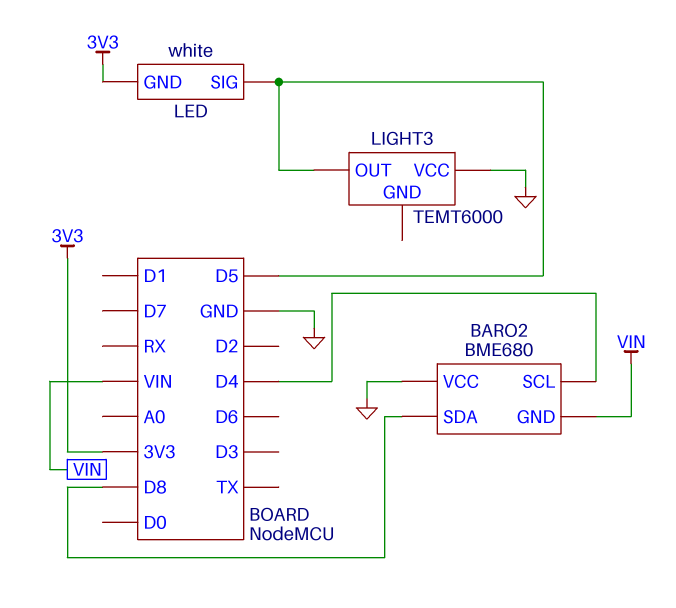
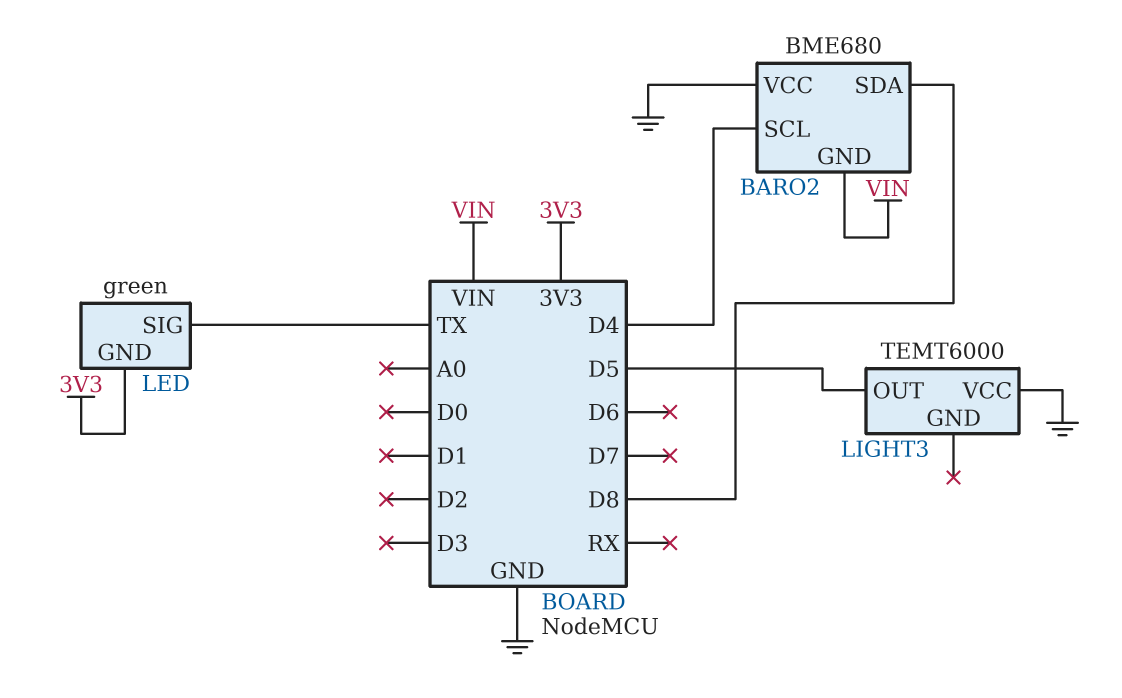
LED: white -> green
LED pin SIG: D5 -> TX

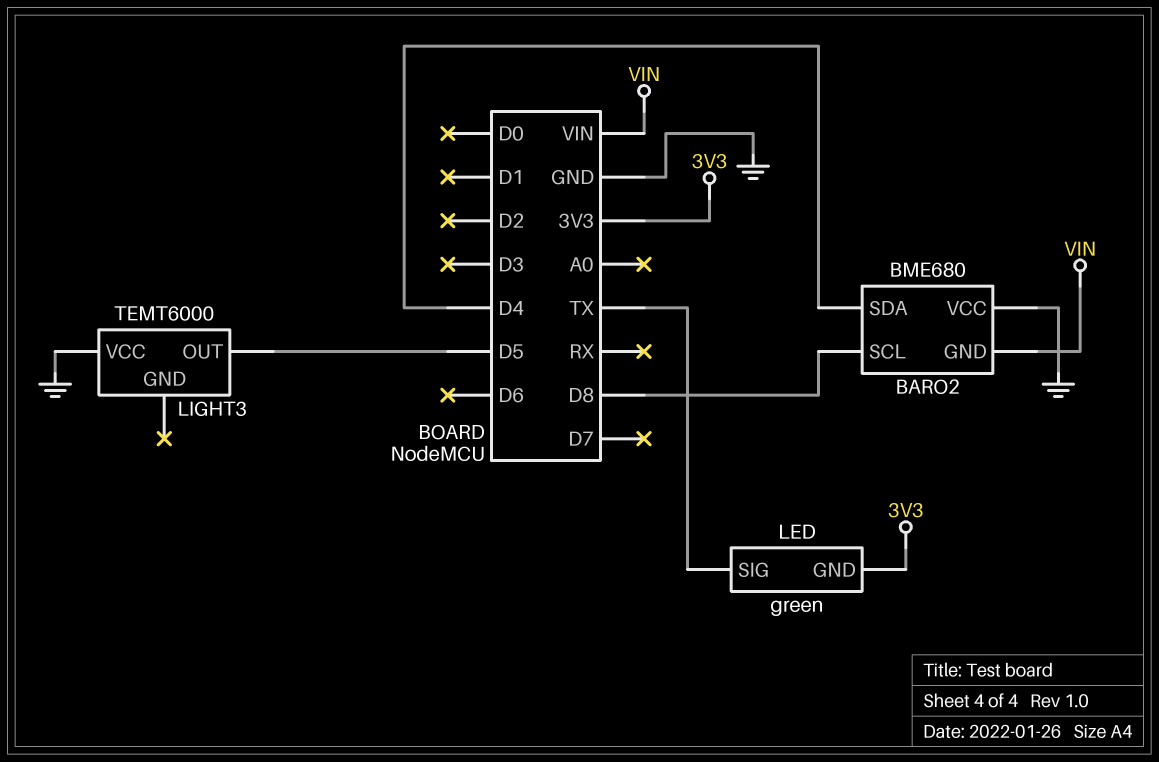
BARO2 pin SCL: D4 -> D8
BARO2 pin SDA: D8 -> D4

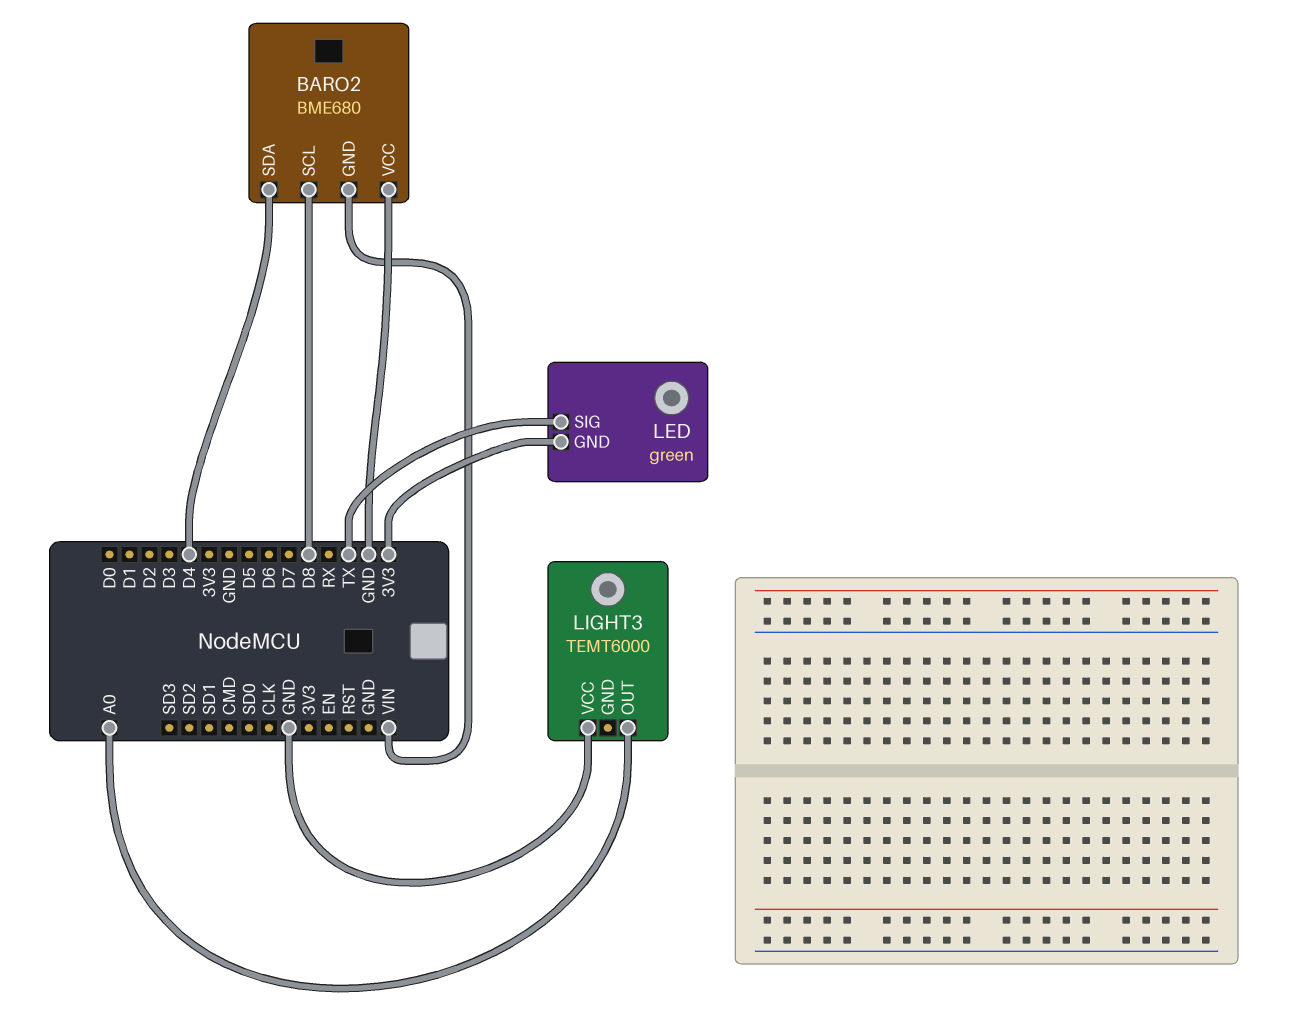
LIGHT3 pin OUT: D5 -> A0

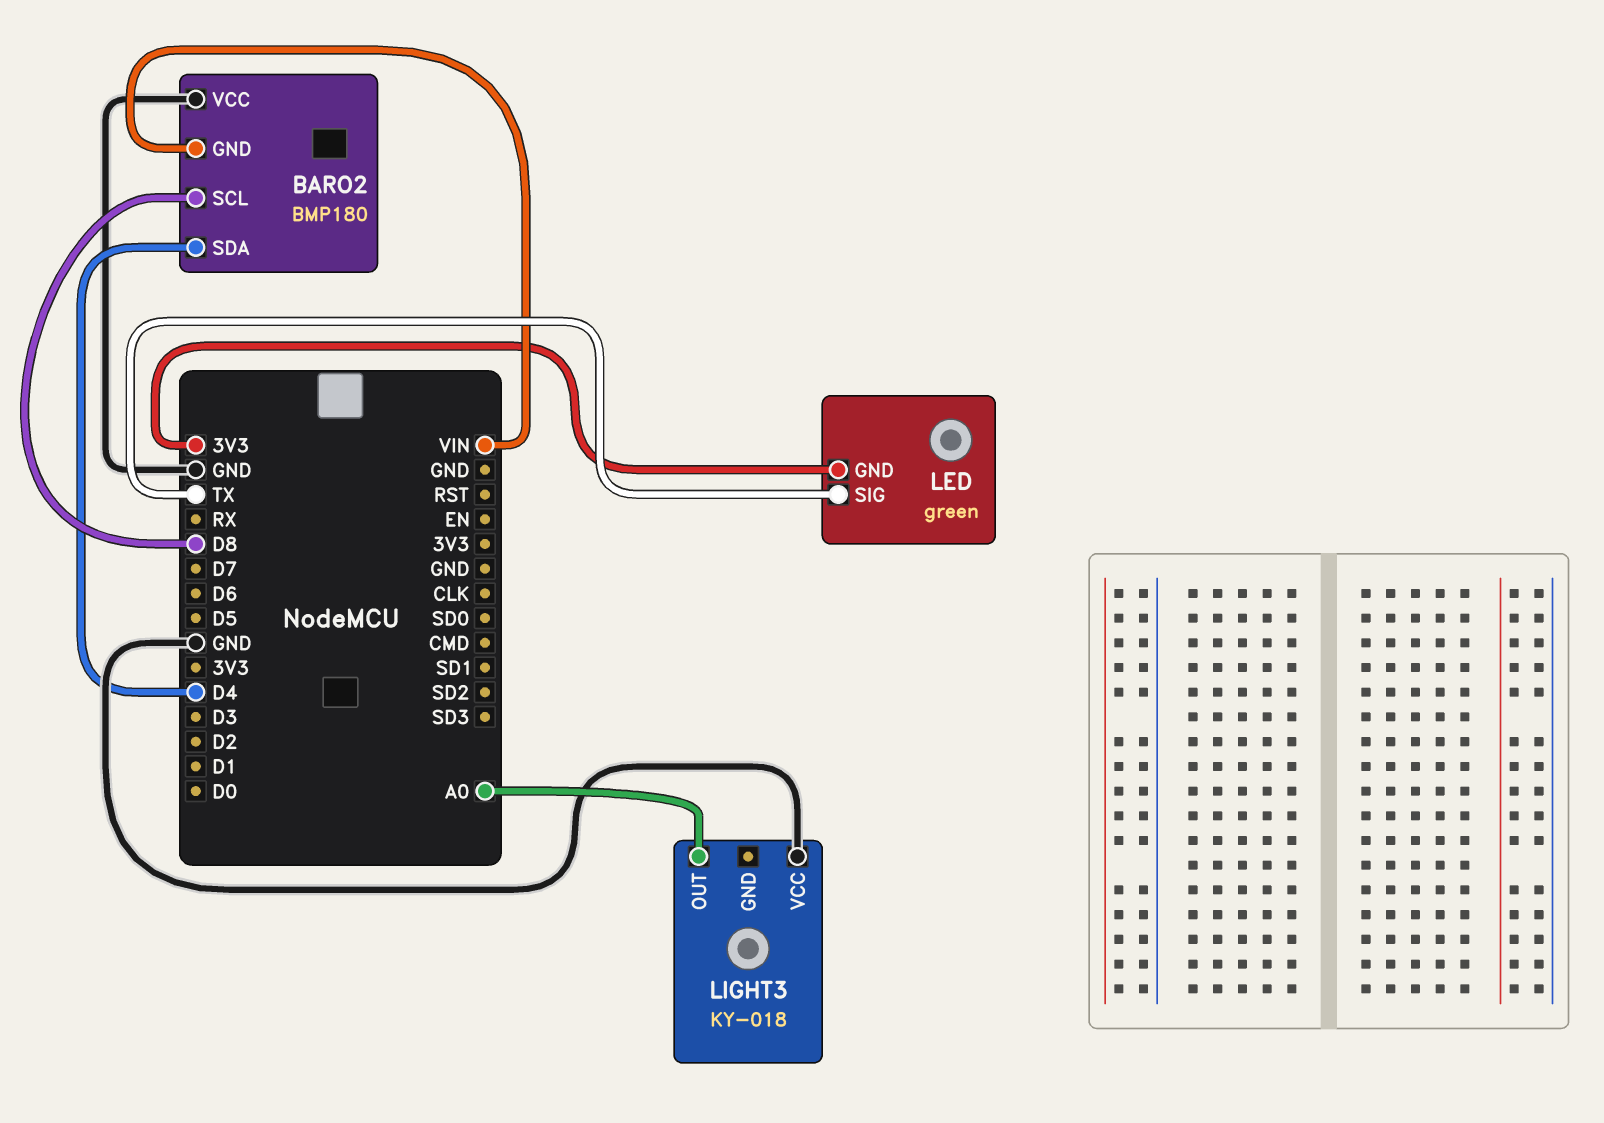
BARO2: BME680 -> BMP180
LIGHT3: TEMT6000 -> KY-018

